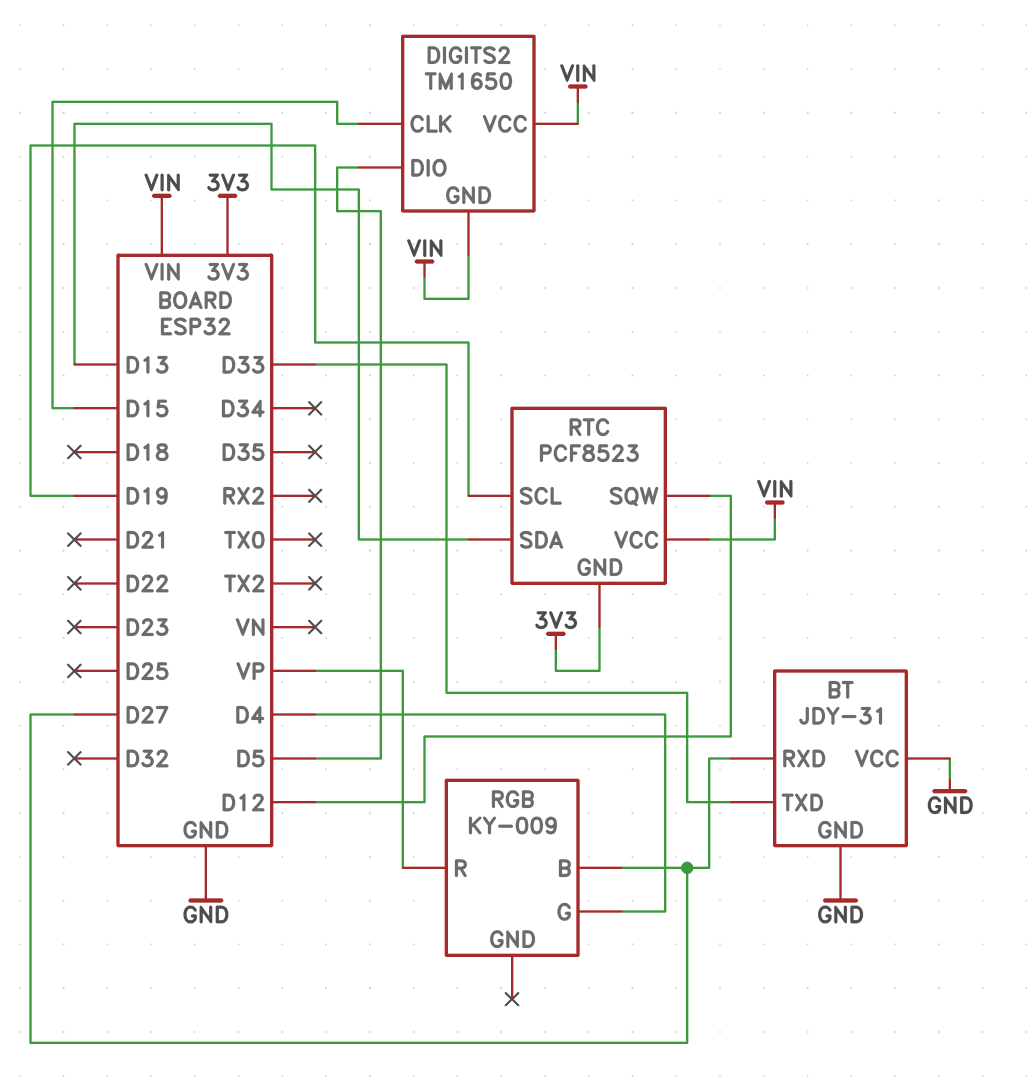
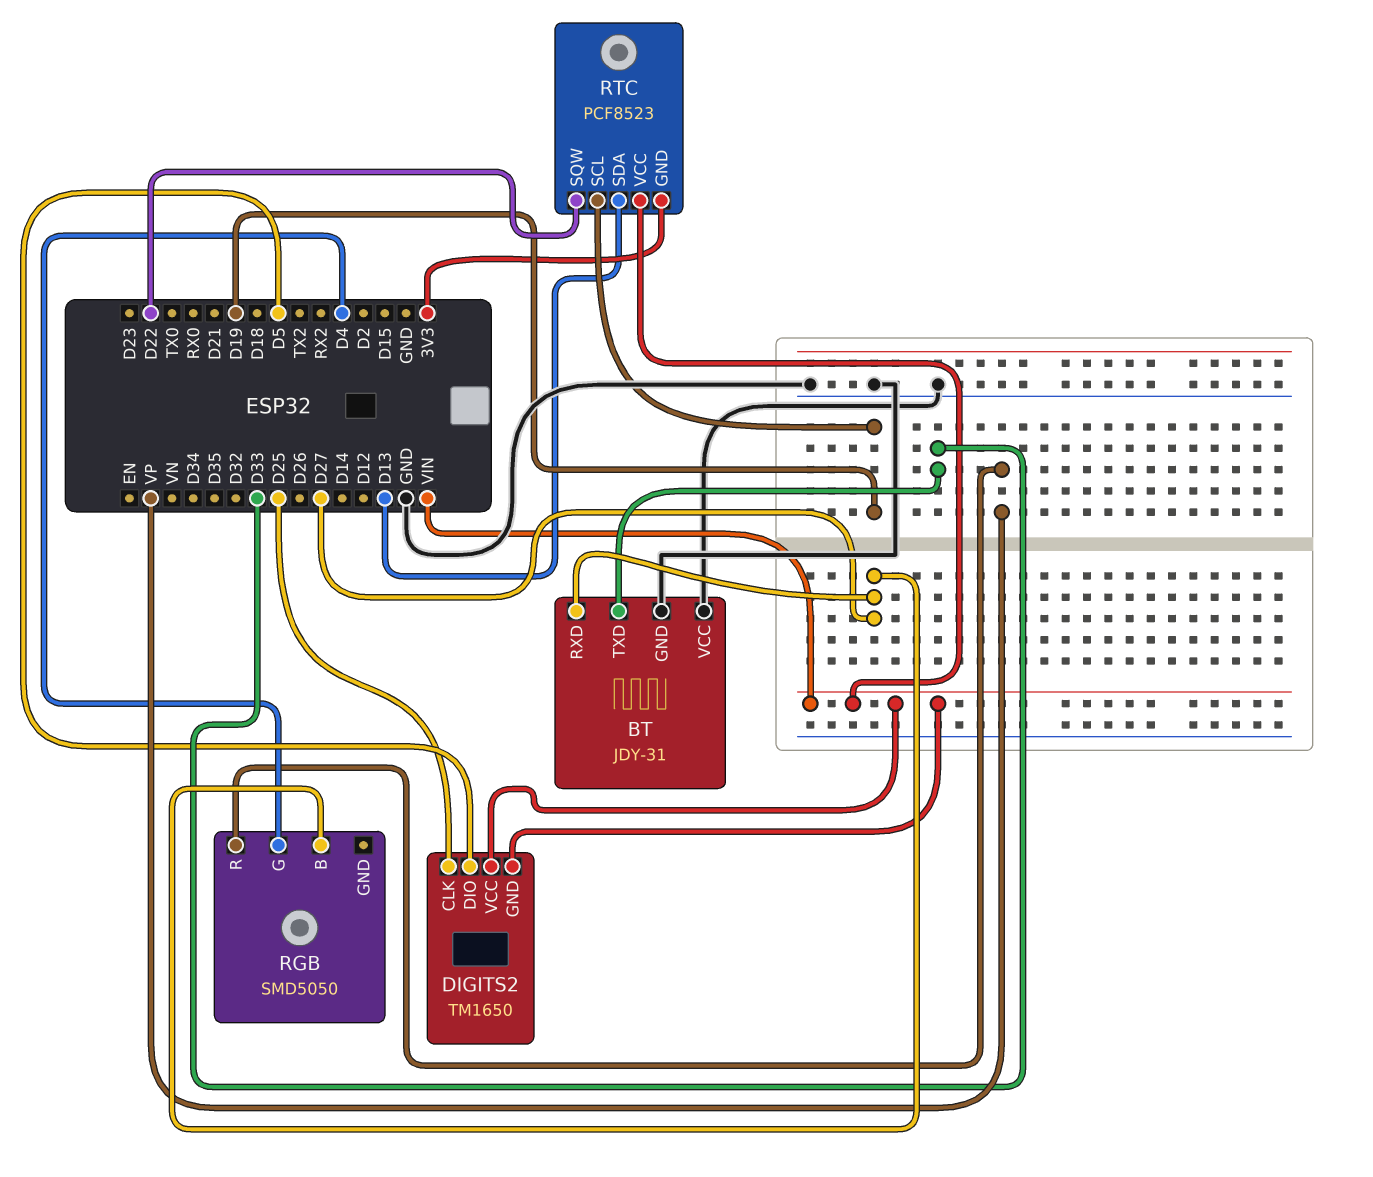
DIGITS2 pin CLK: D15 -> D25
RGB: KY-009 -> SMD5050
RTC pin SQW: D12 -> D22

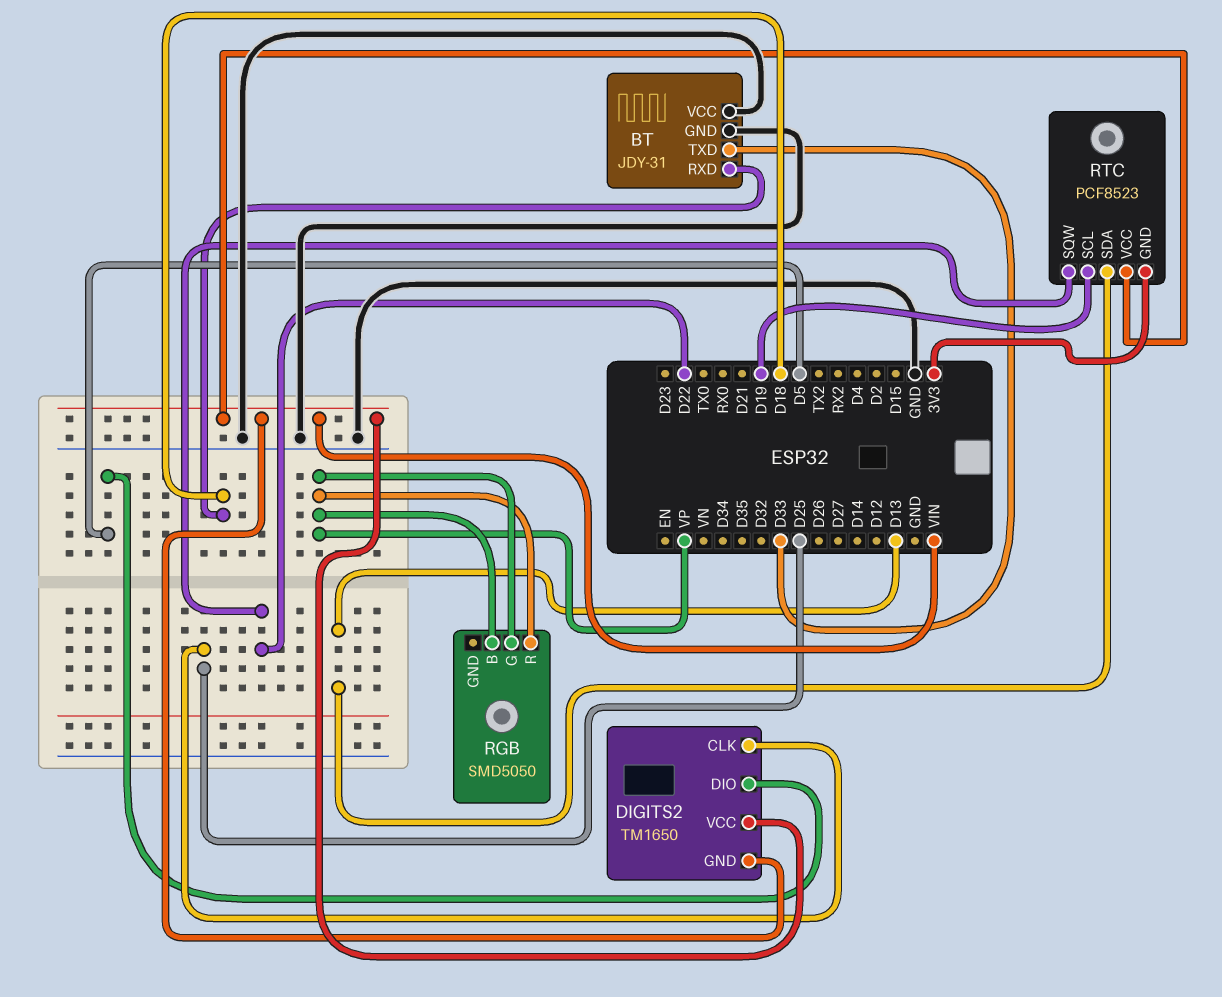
BT pin RXD: D27 -> D18
RGB pin B: D27 -> VP
RGB pin G: D4 -> VP

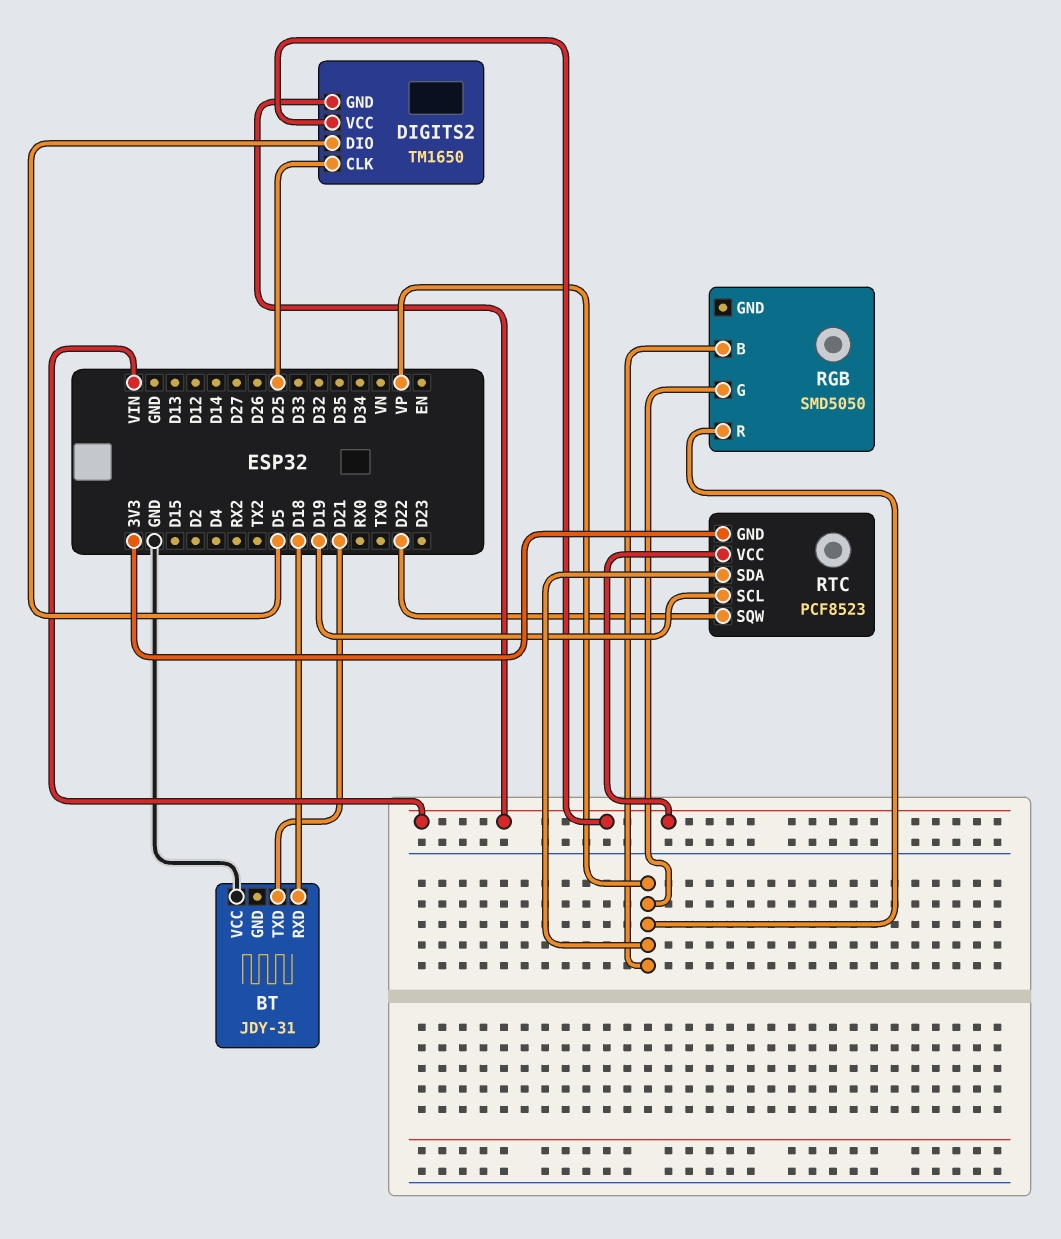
BT pin GND: GND -> none
BT pin TXD: D33 -> D21
RTC pin SDA: D13 -> VP

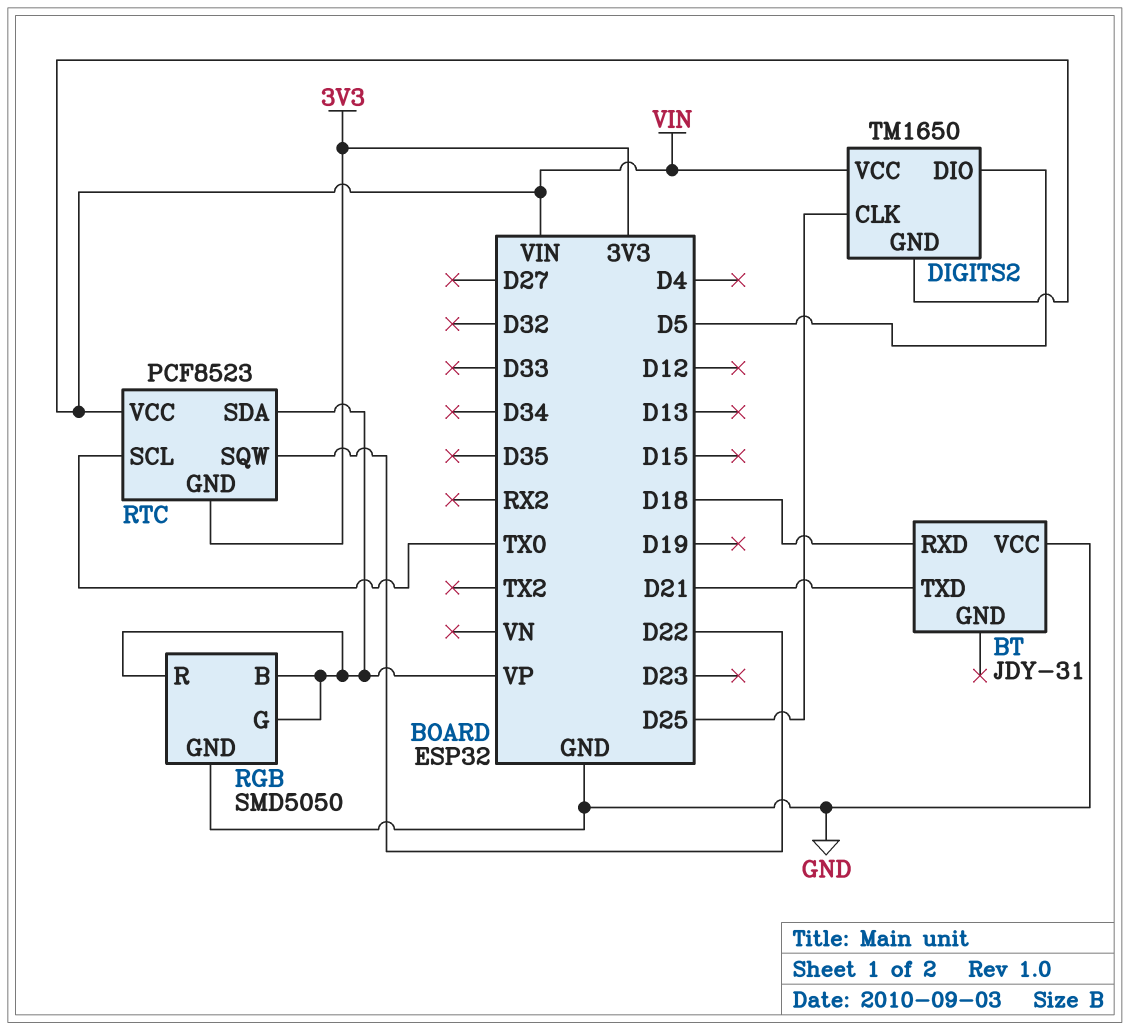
RGB pin GND: none -> GND
RTC pin SCL: D19 -> TX0

